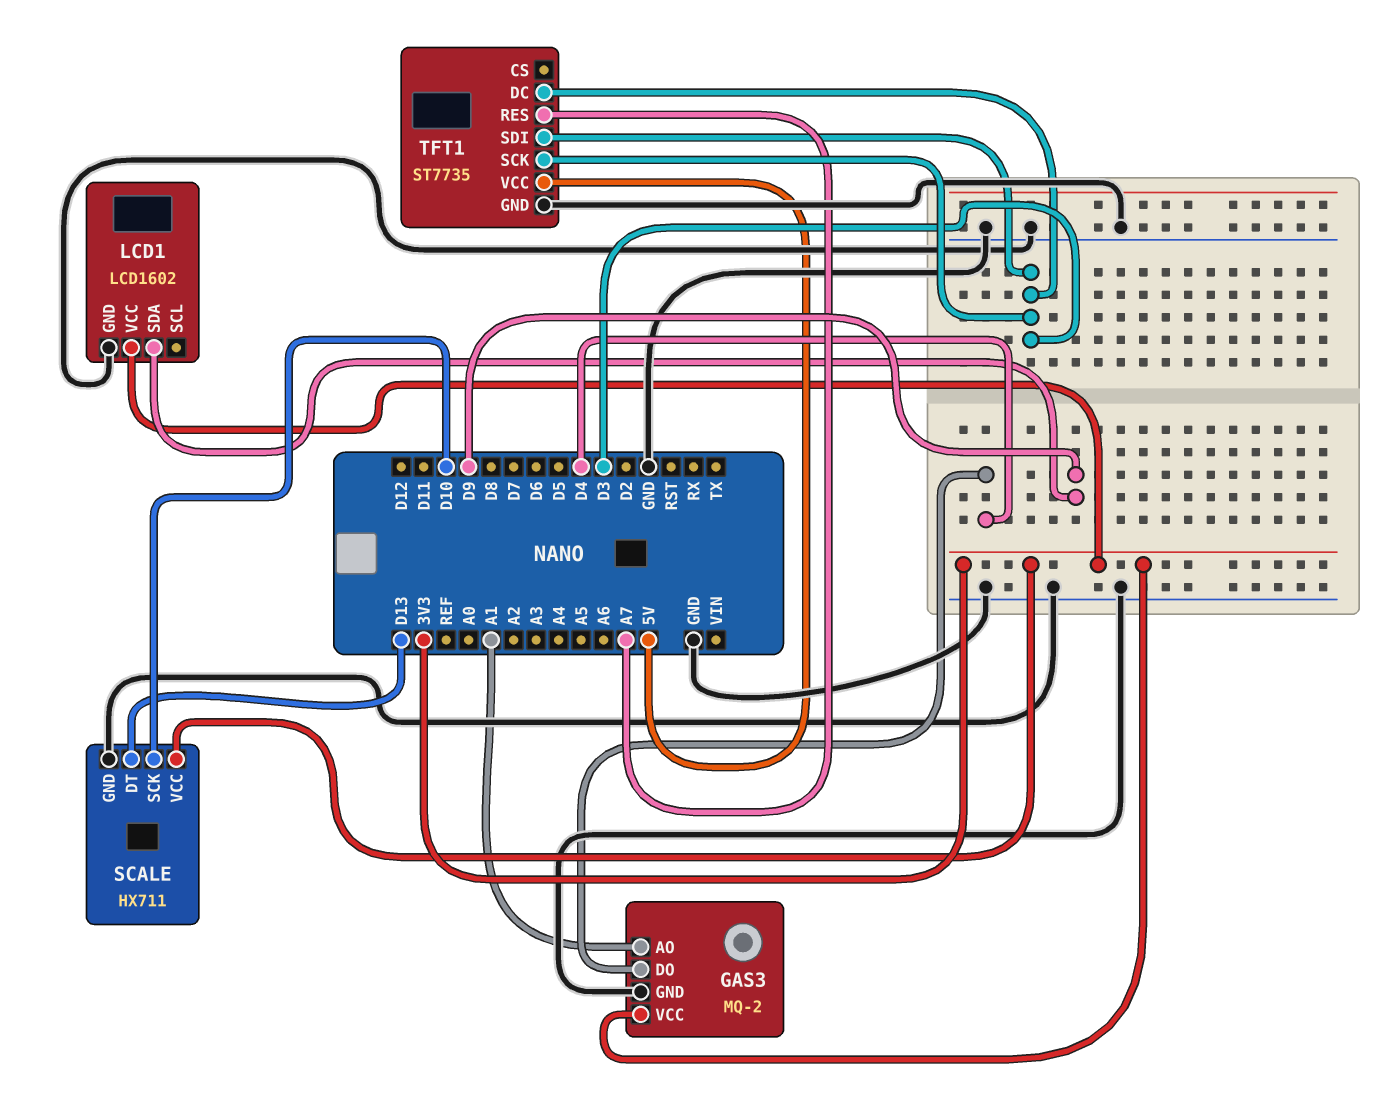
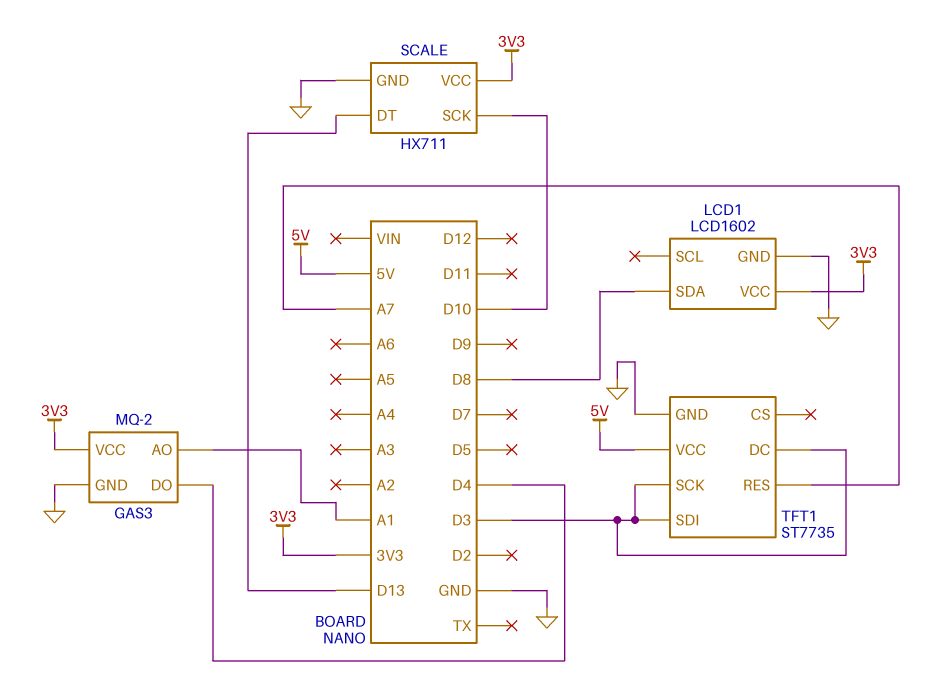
LCD1 pin SDA: D9 -> D8

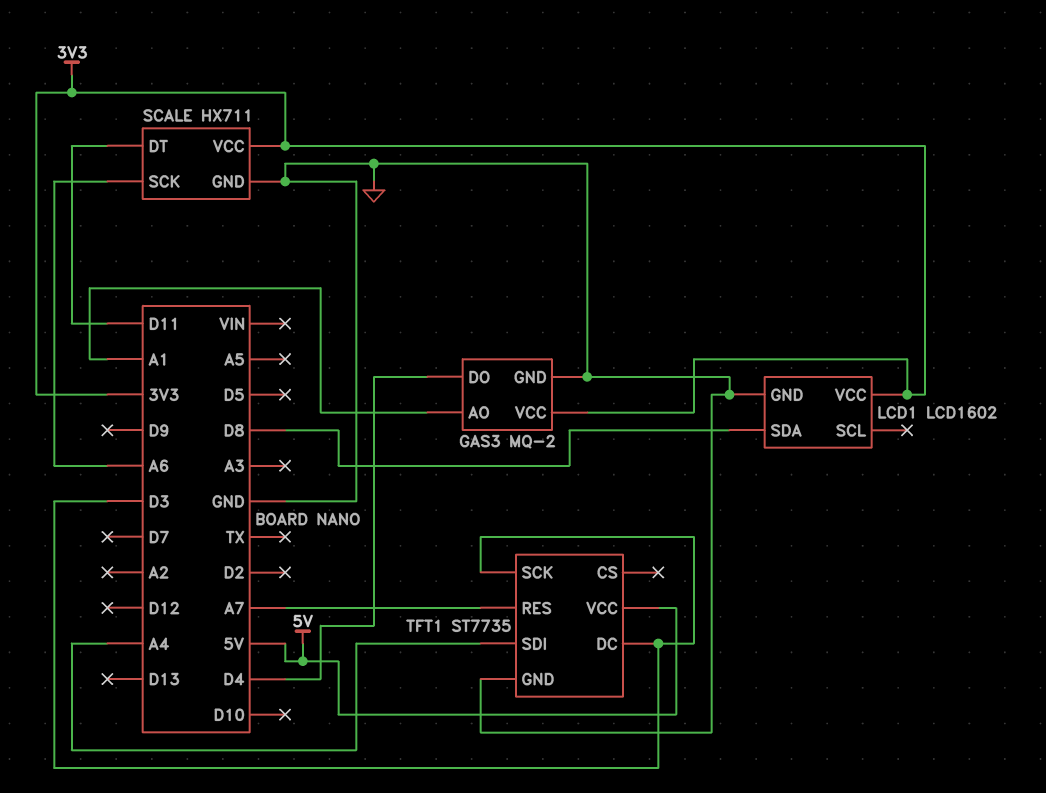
SCALE pin DT: D13 -> D11
SCALE pin SCK: D10 -> A6
TFT1 pin SDI: D3 -> A4

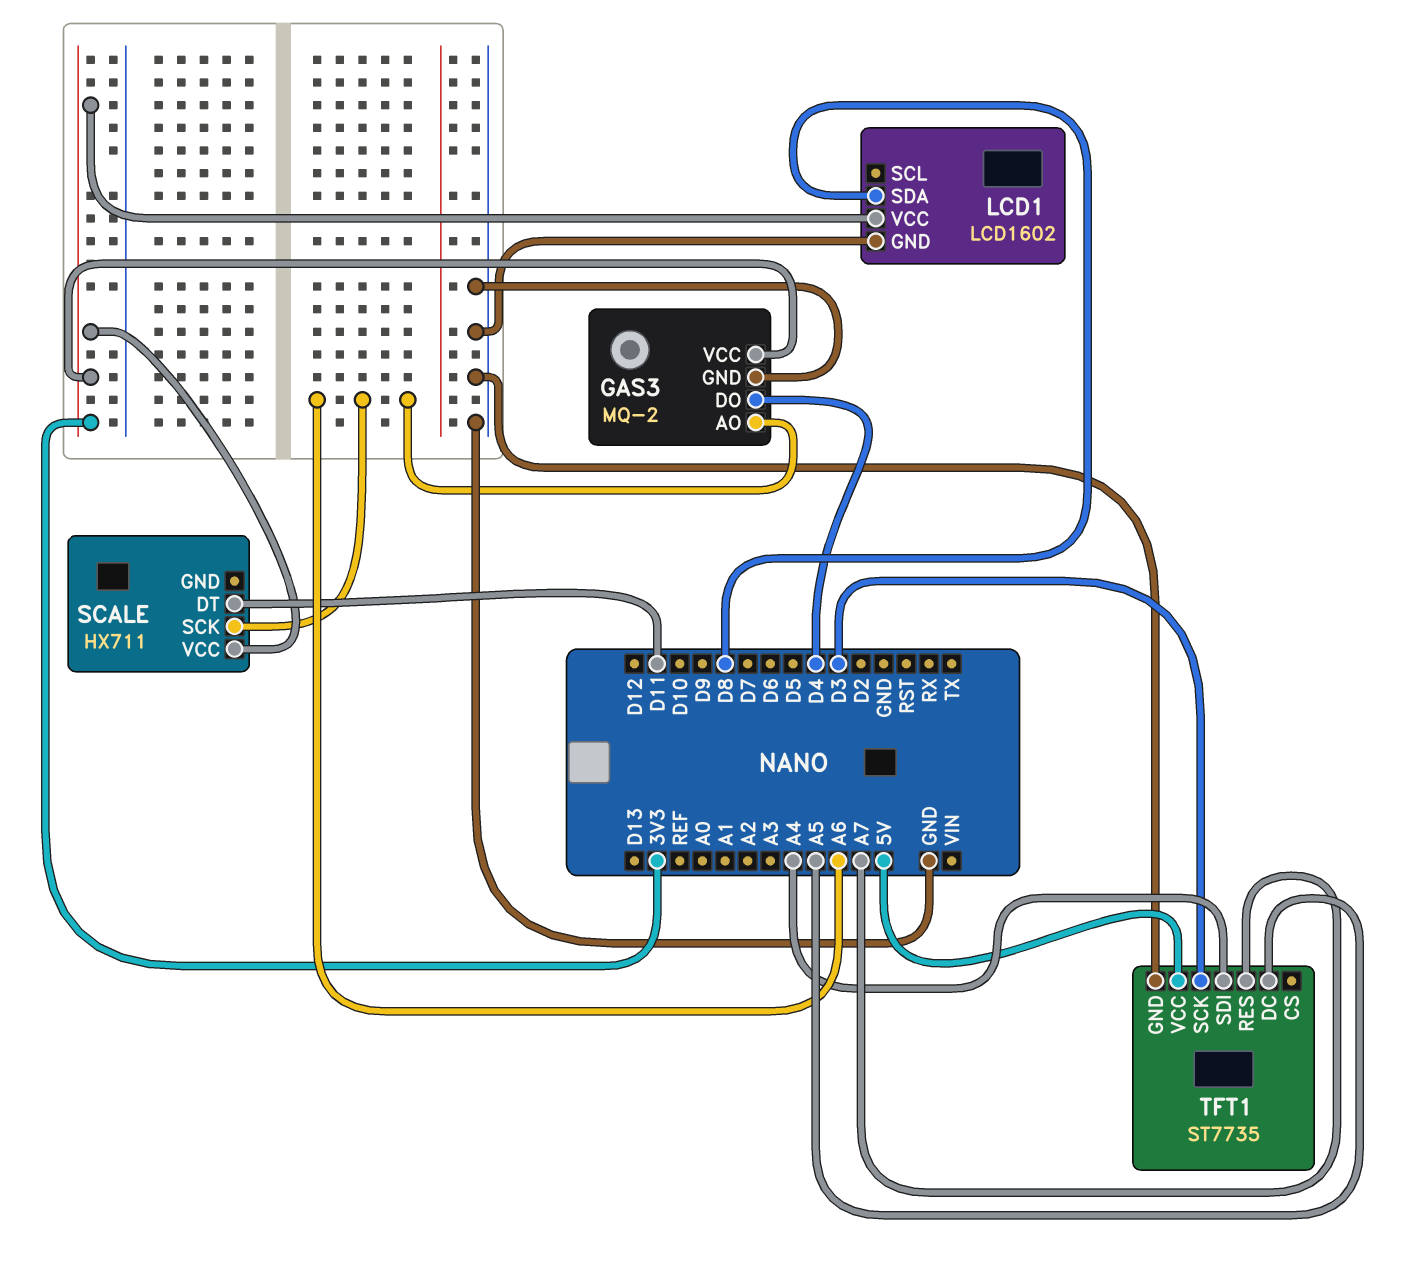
GAS3 pin AO: A1 -> A6
SCALE pin GND: GND -> none
TFT1 pin DC: D3 -> A5

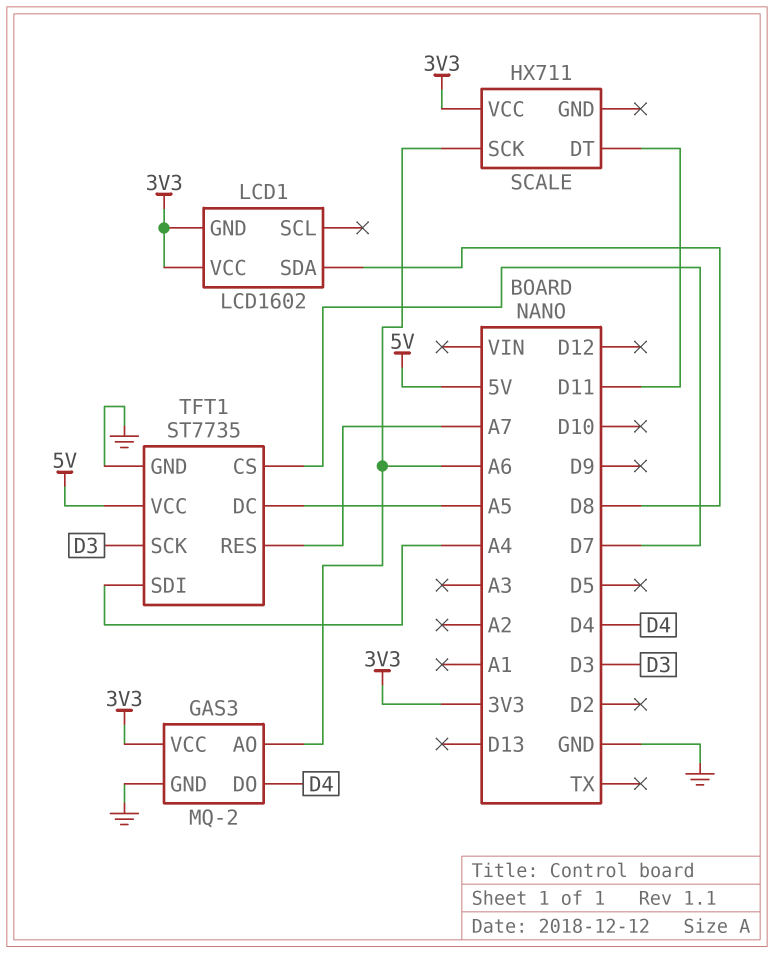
LCD1 pin GND: GND -> 3V3
TFT1 pin CS: none -> D7

